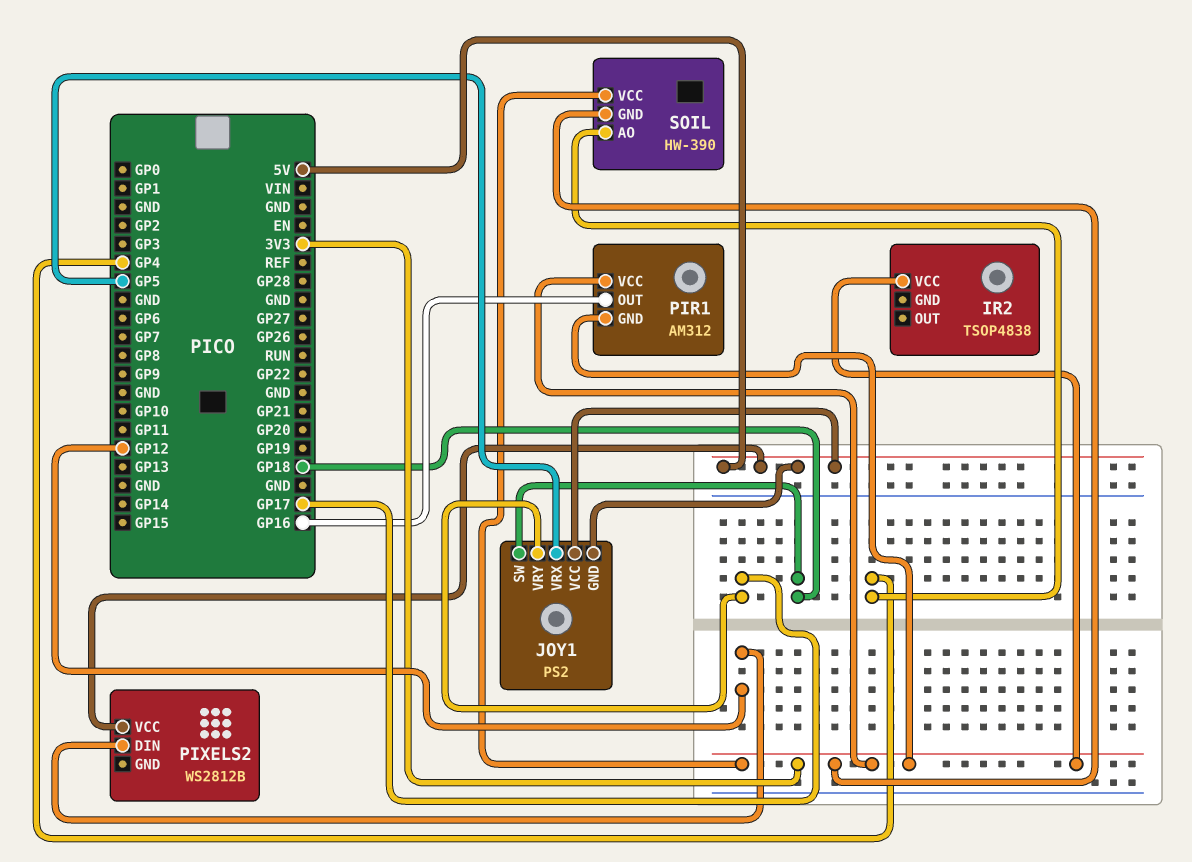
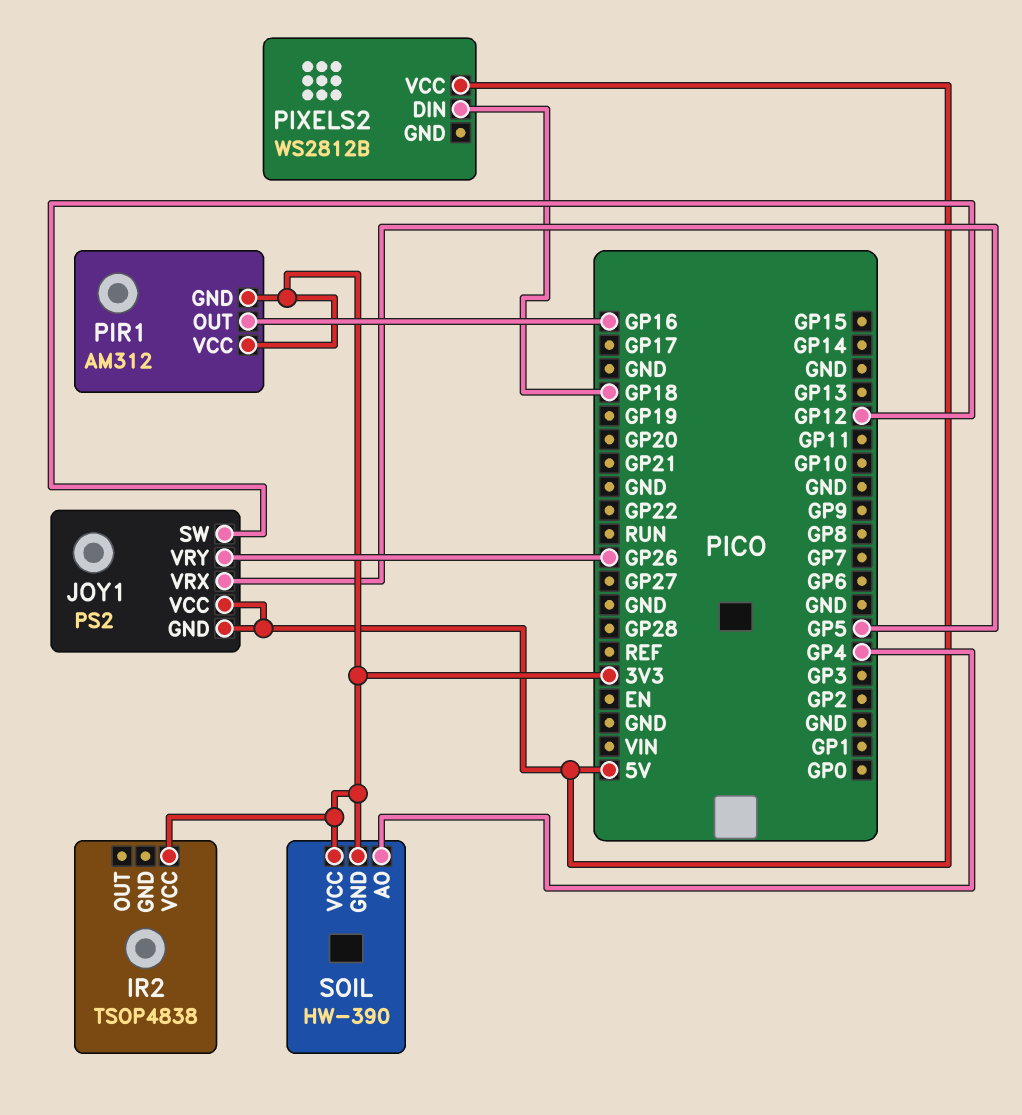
JOY1 pin SW: GP18 -> GP12
JOY1 pin VRY: GP17 -> GP26
PIXELS2 pin DIN: GP12 -> GP18

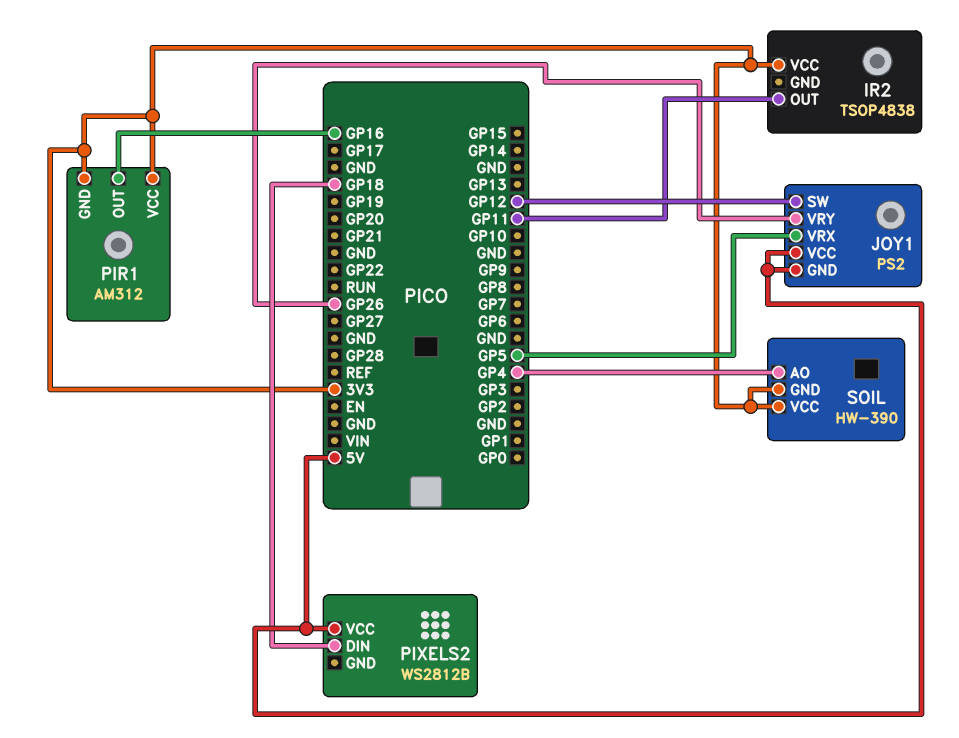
IR2 pin OUT: none -> GP11

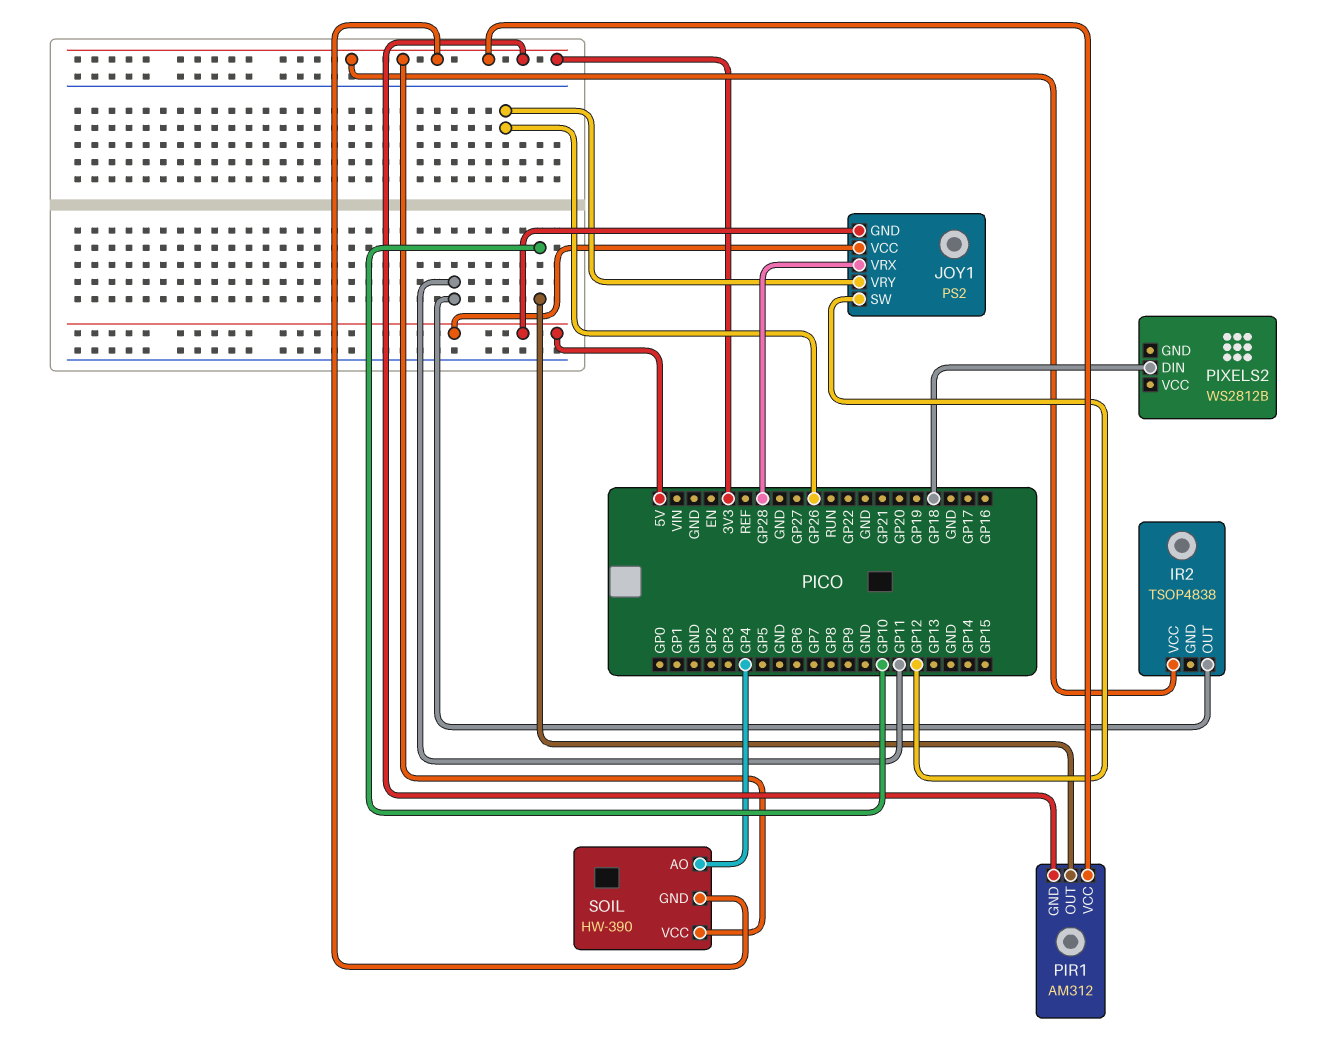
JOY1 pin VRX: GP5 -> GP28
PIR1 pin OUT: GP16 -> GP10
PIXELS2 pin VCC: 5V -> none

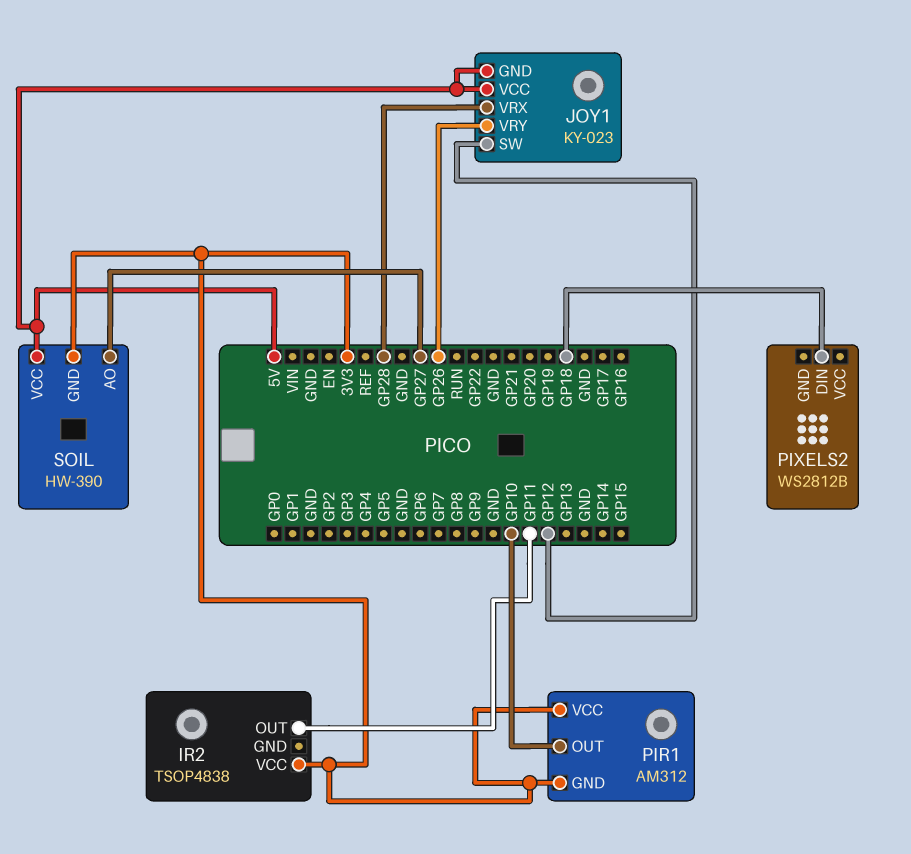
JOY1: PS2 -> KY-023
SOIL pin AO: GP4 -> GP27
SOIL pin VCC: 3V3 -> 5V

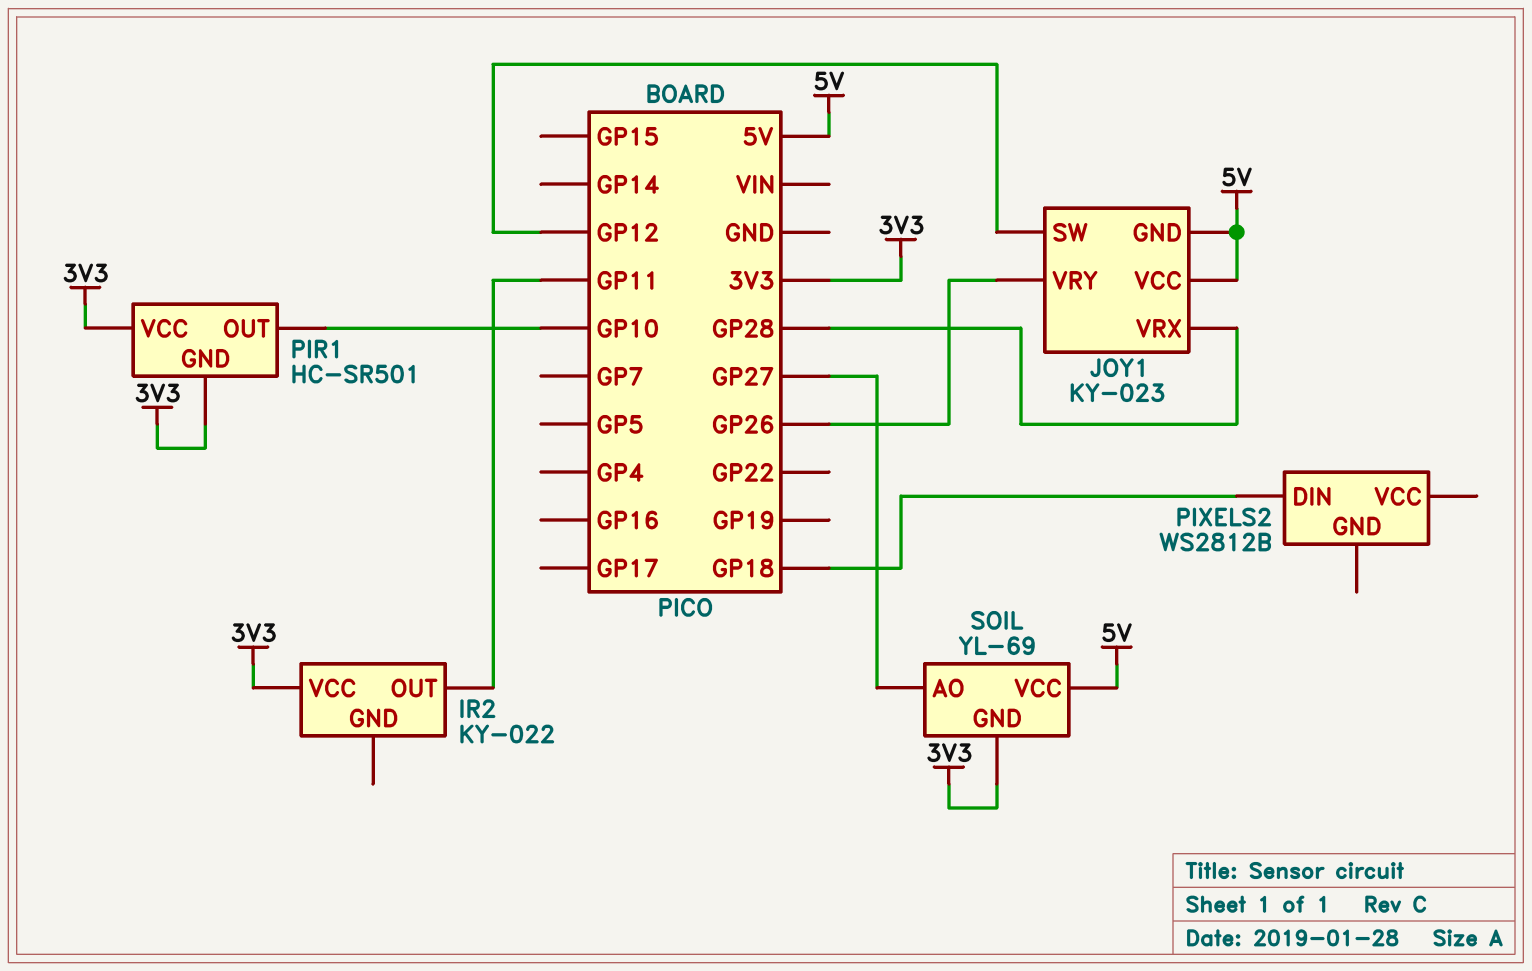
IR2: TSOP4838 -> KY-022
PIR1: AM312 -> HC-SR501
SOIL: HW-390 -> YL-69

